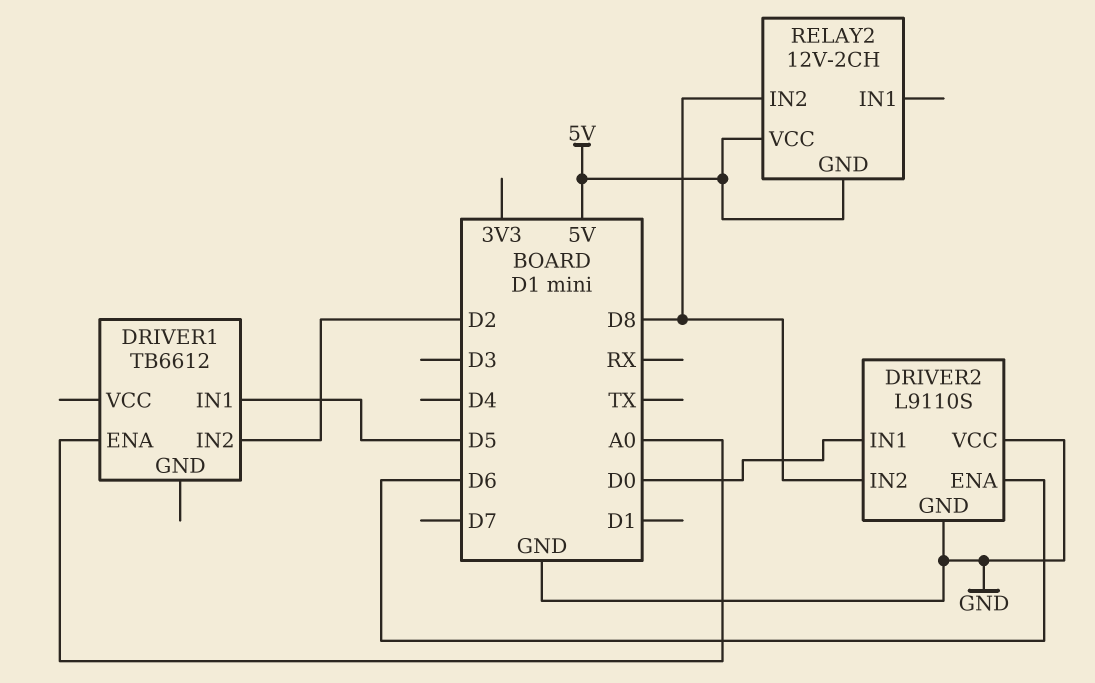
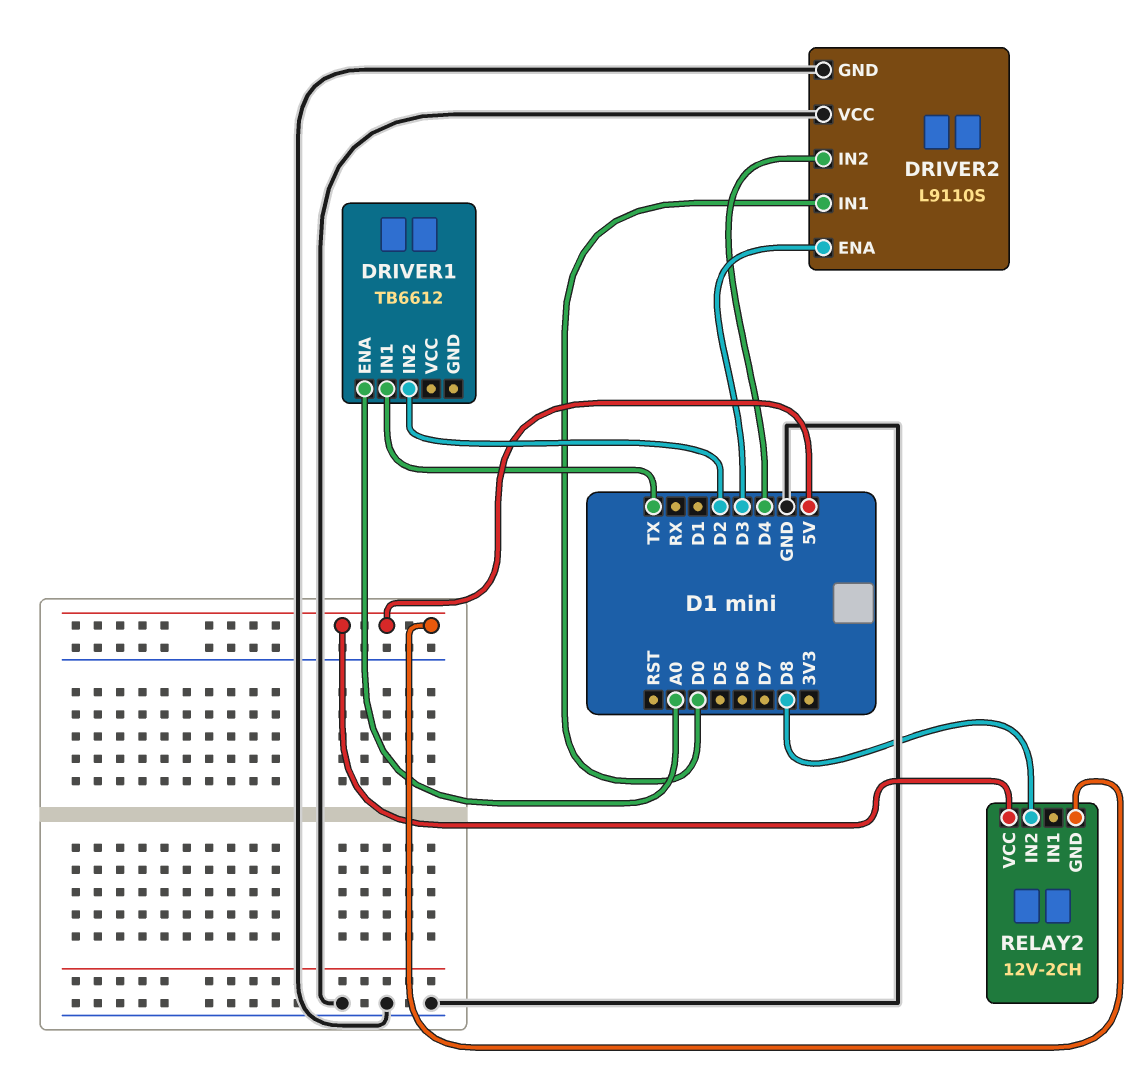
DRIVER1 pin IN1: D5 -> TX
DRIVER2 pin ENA: D6 -> D3
DRIVER2 pin IN2: D8 -> D4

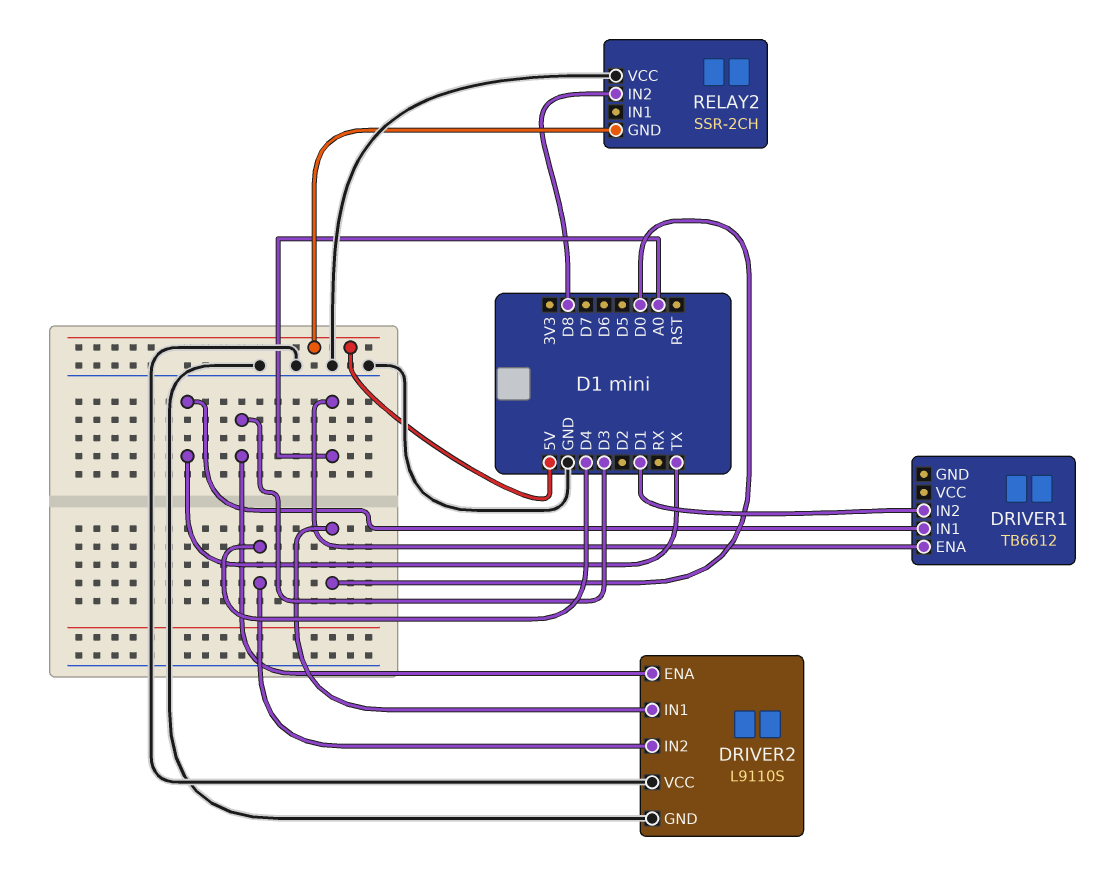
DRIVER1 pin IN2: D2 -> D1
RELAY2: 12V-2CH -> SSR-2CH
RELAY2 pin VCC: 5V -> GND

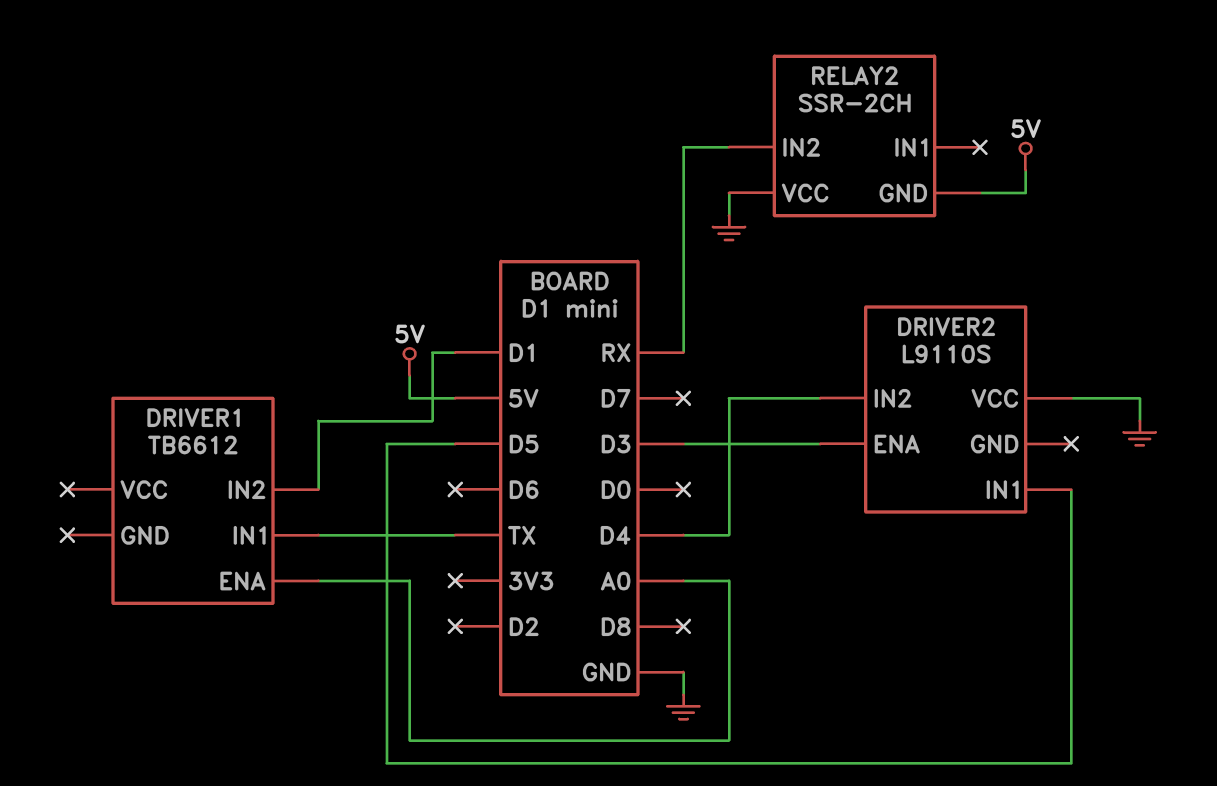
DRIVER2 pin GND: GND -> none
DRIVER2 pin IN1: D0 -> D5
RELAY2 pin IN2: D8 -> RX

